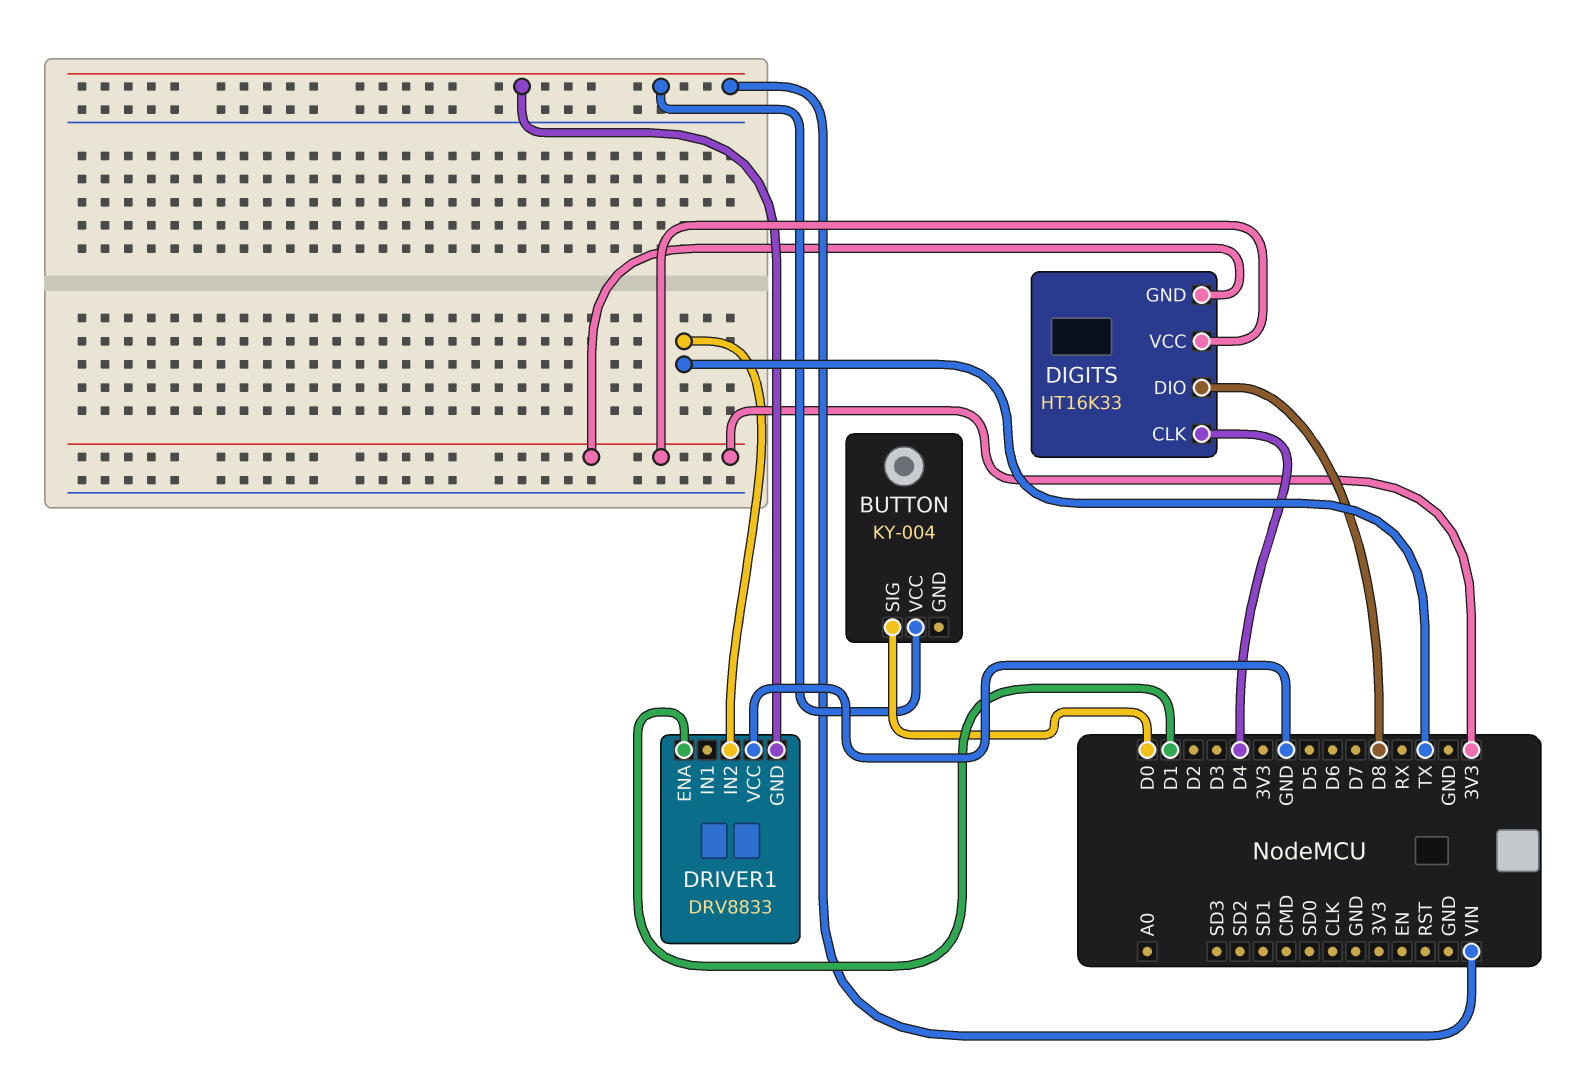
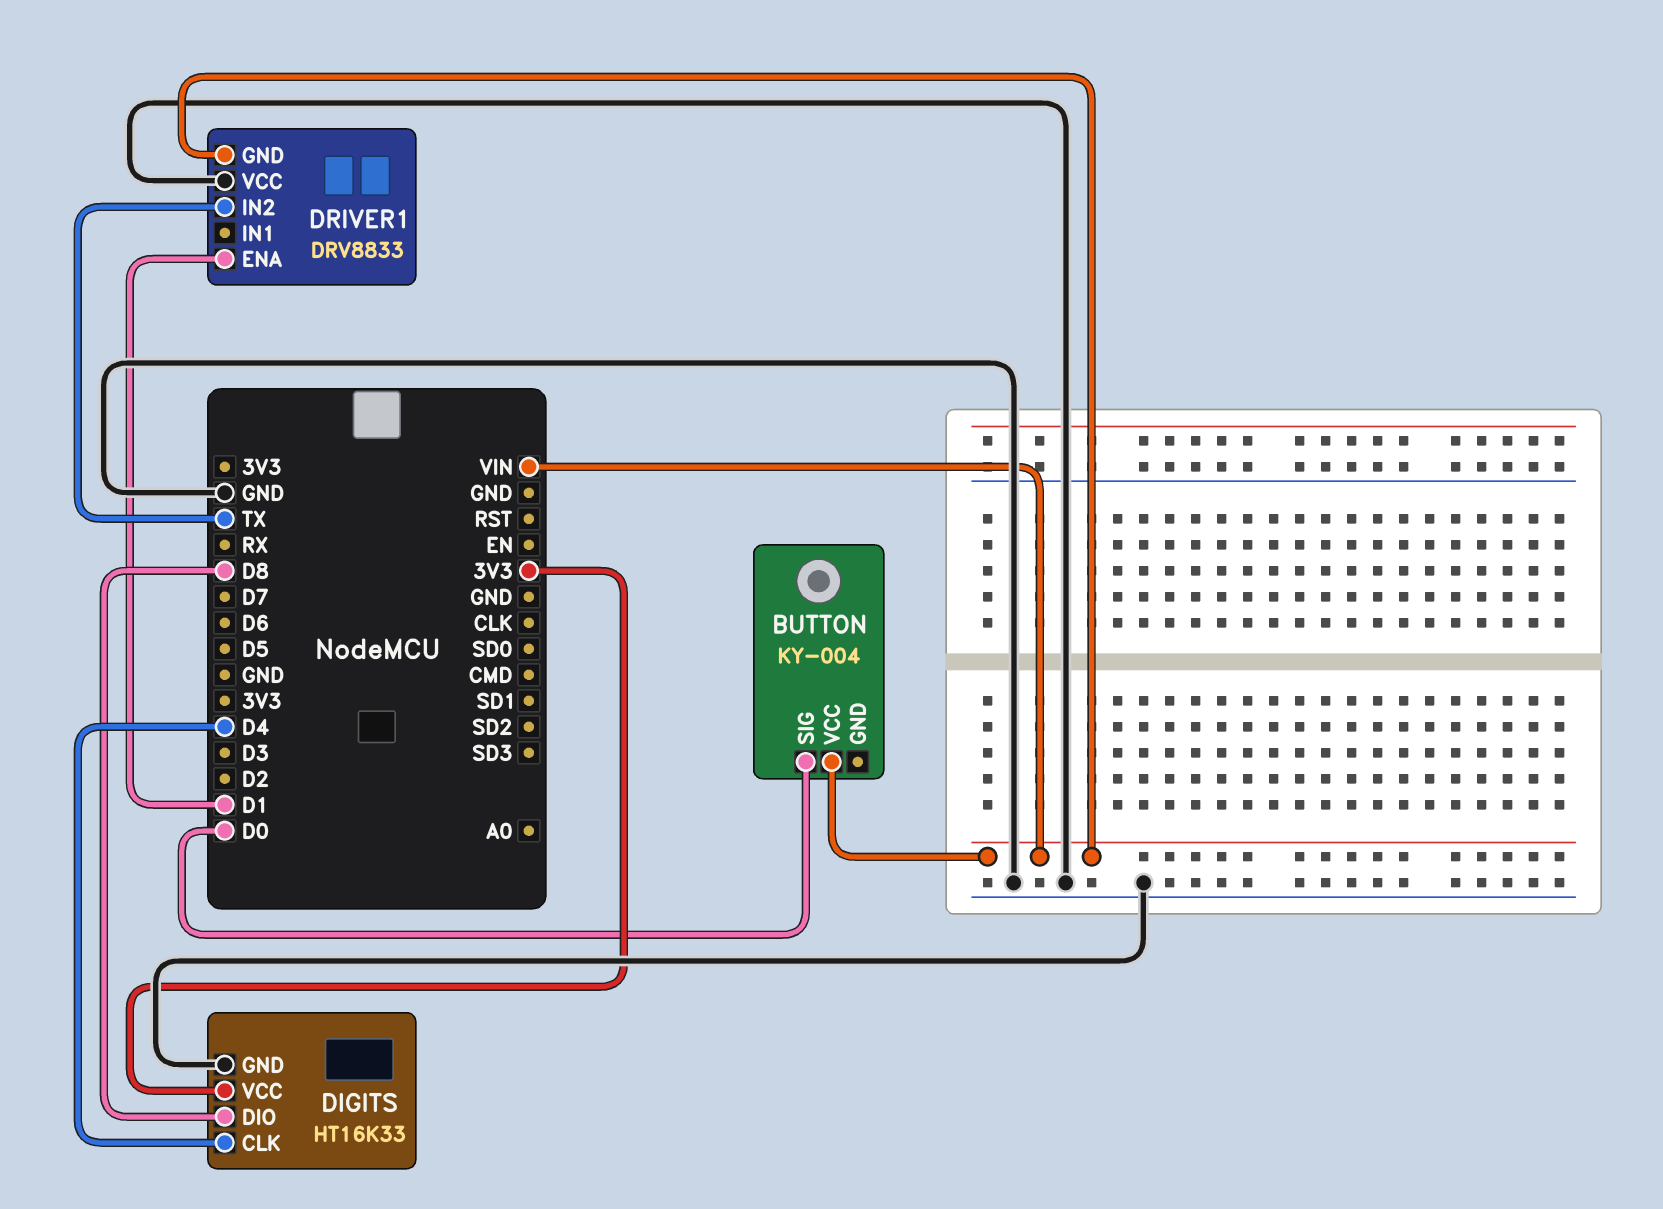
DIGITS pin GND: 3V3 -> GND

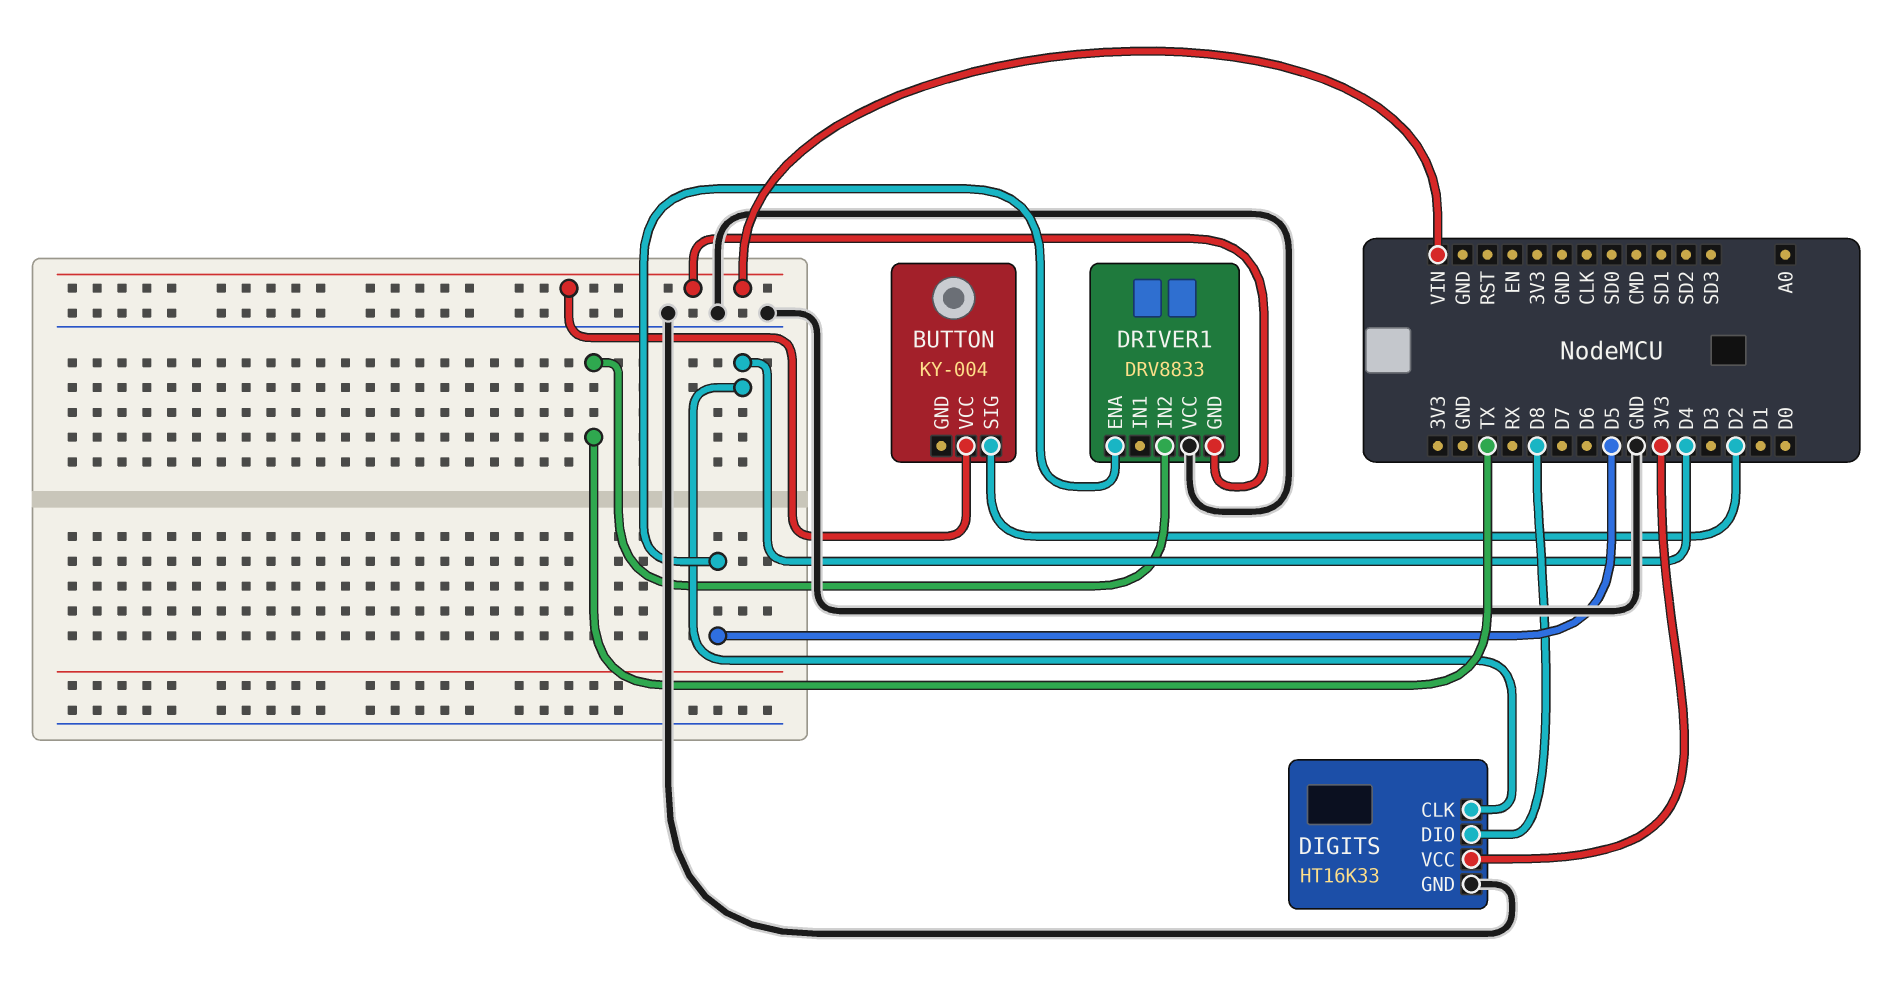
BUTTON pin SIG: D0 -> D2
DRIVER1 pin ENA: D1 -> D5

